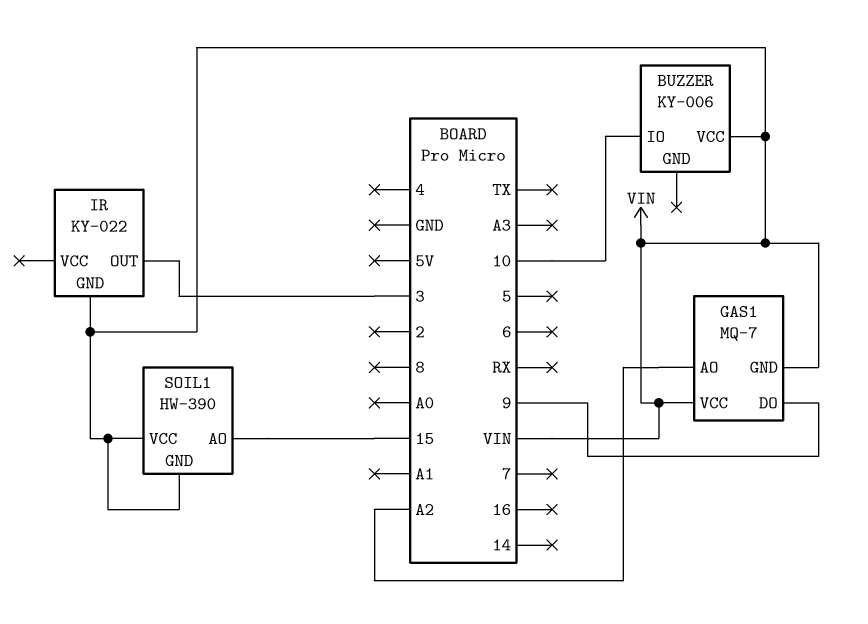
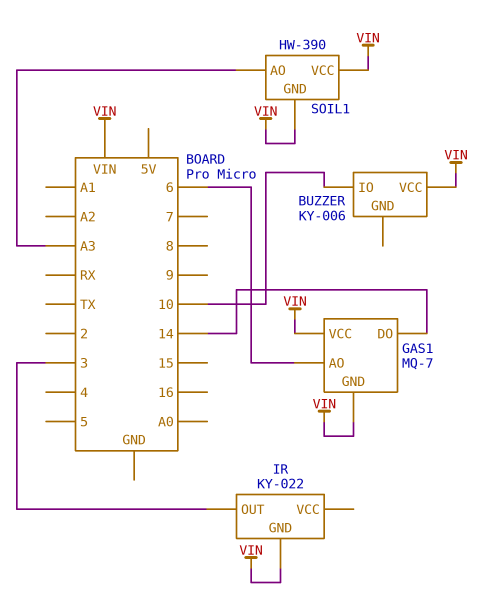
GAS1 pin AO: A2 -> 6
GAS1 pin DO: 9 -> 14
SOIL1 pin AO: 15 -> A3

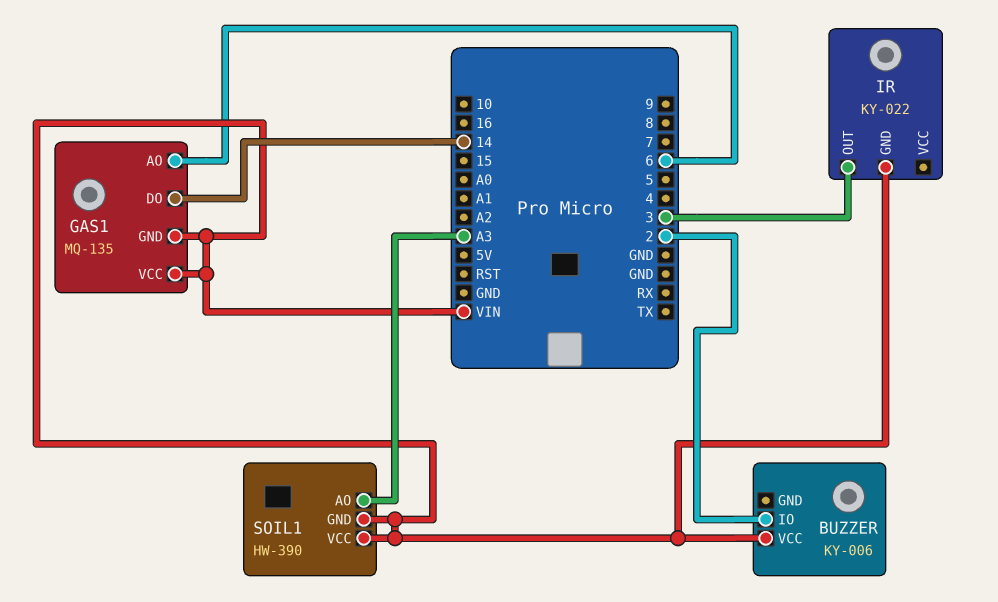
BUZZER pin IO: 10 -> 2
GAS1: MQ-7 -> MQ-135

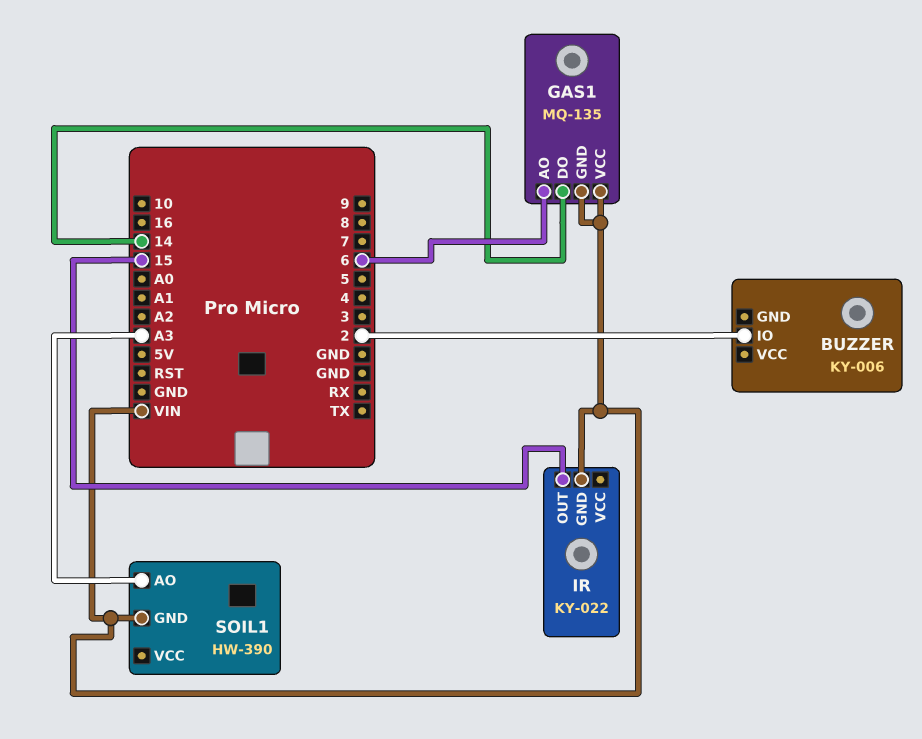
BUZZER pin VCC: VIN -> none
IR pin OUT: 3 -> 15
SOIL1 pin VCC: VIN -> none

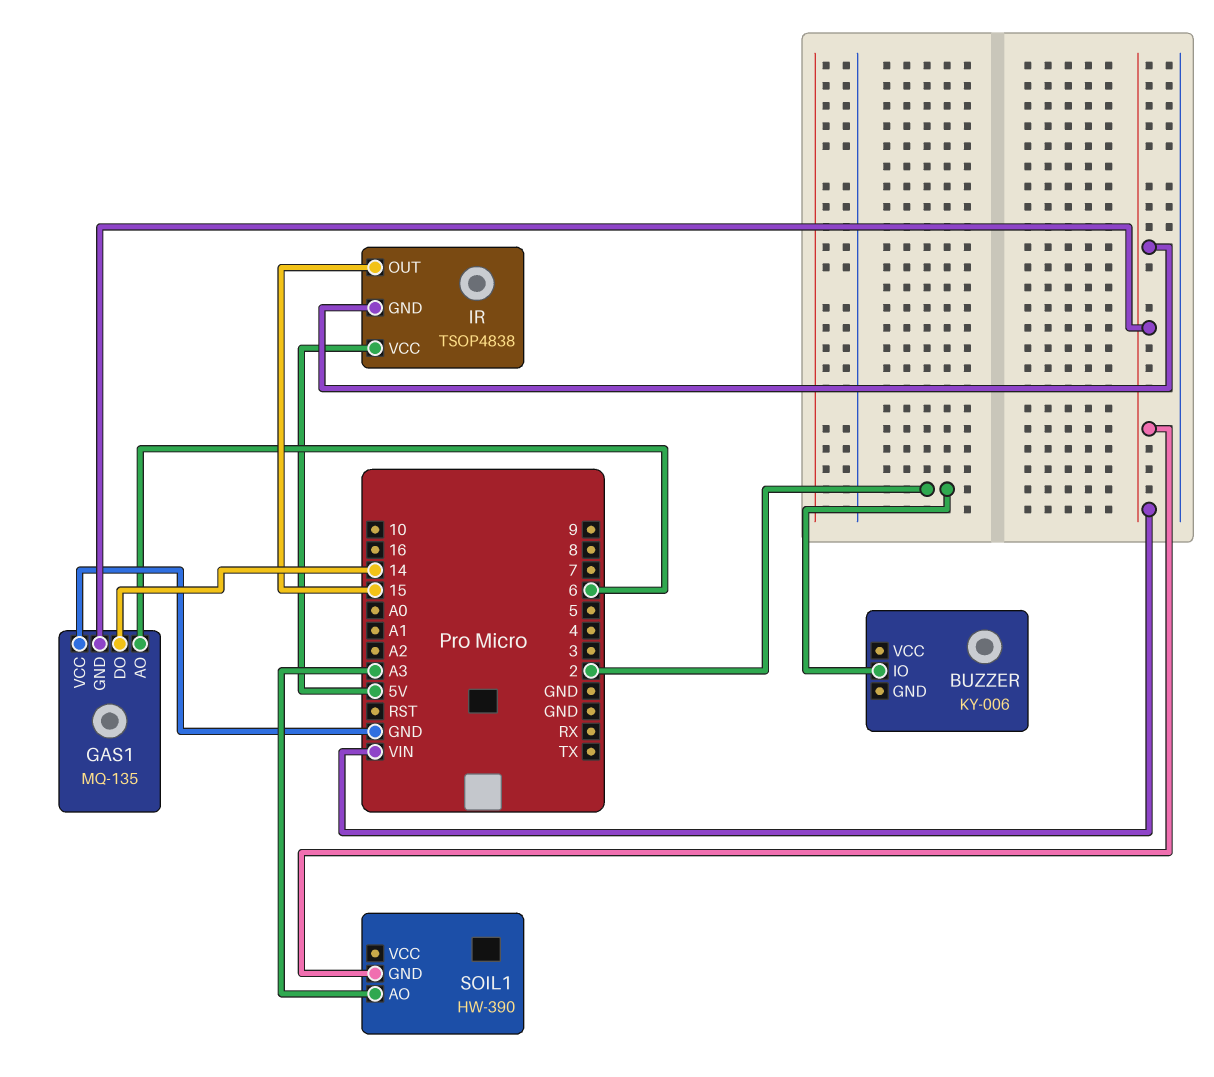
GAS1 pin VCC: VIN -> GND
IR: KY-022 -> TSOP4838
IR pin VCC: none -> 5V

